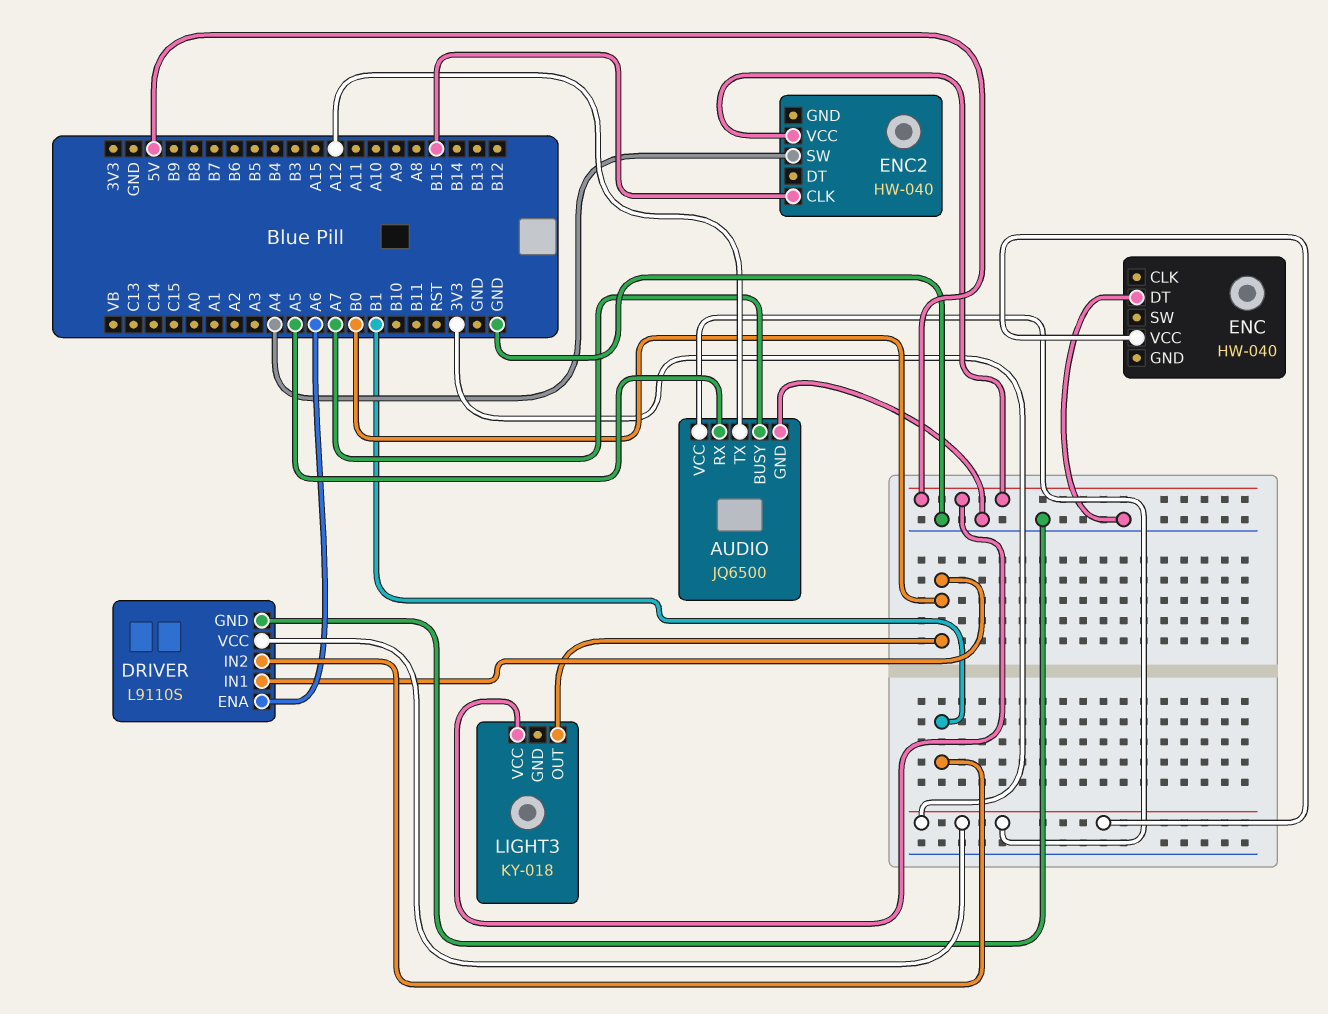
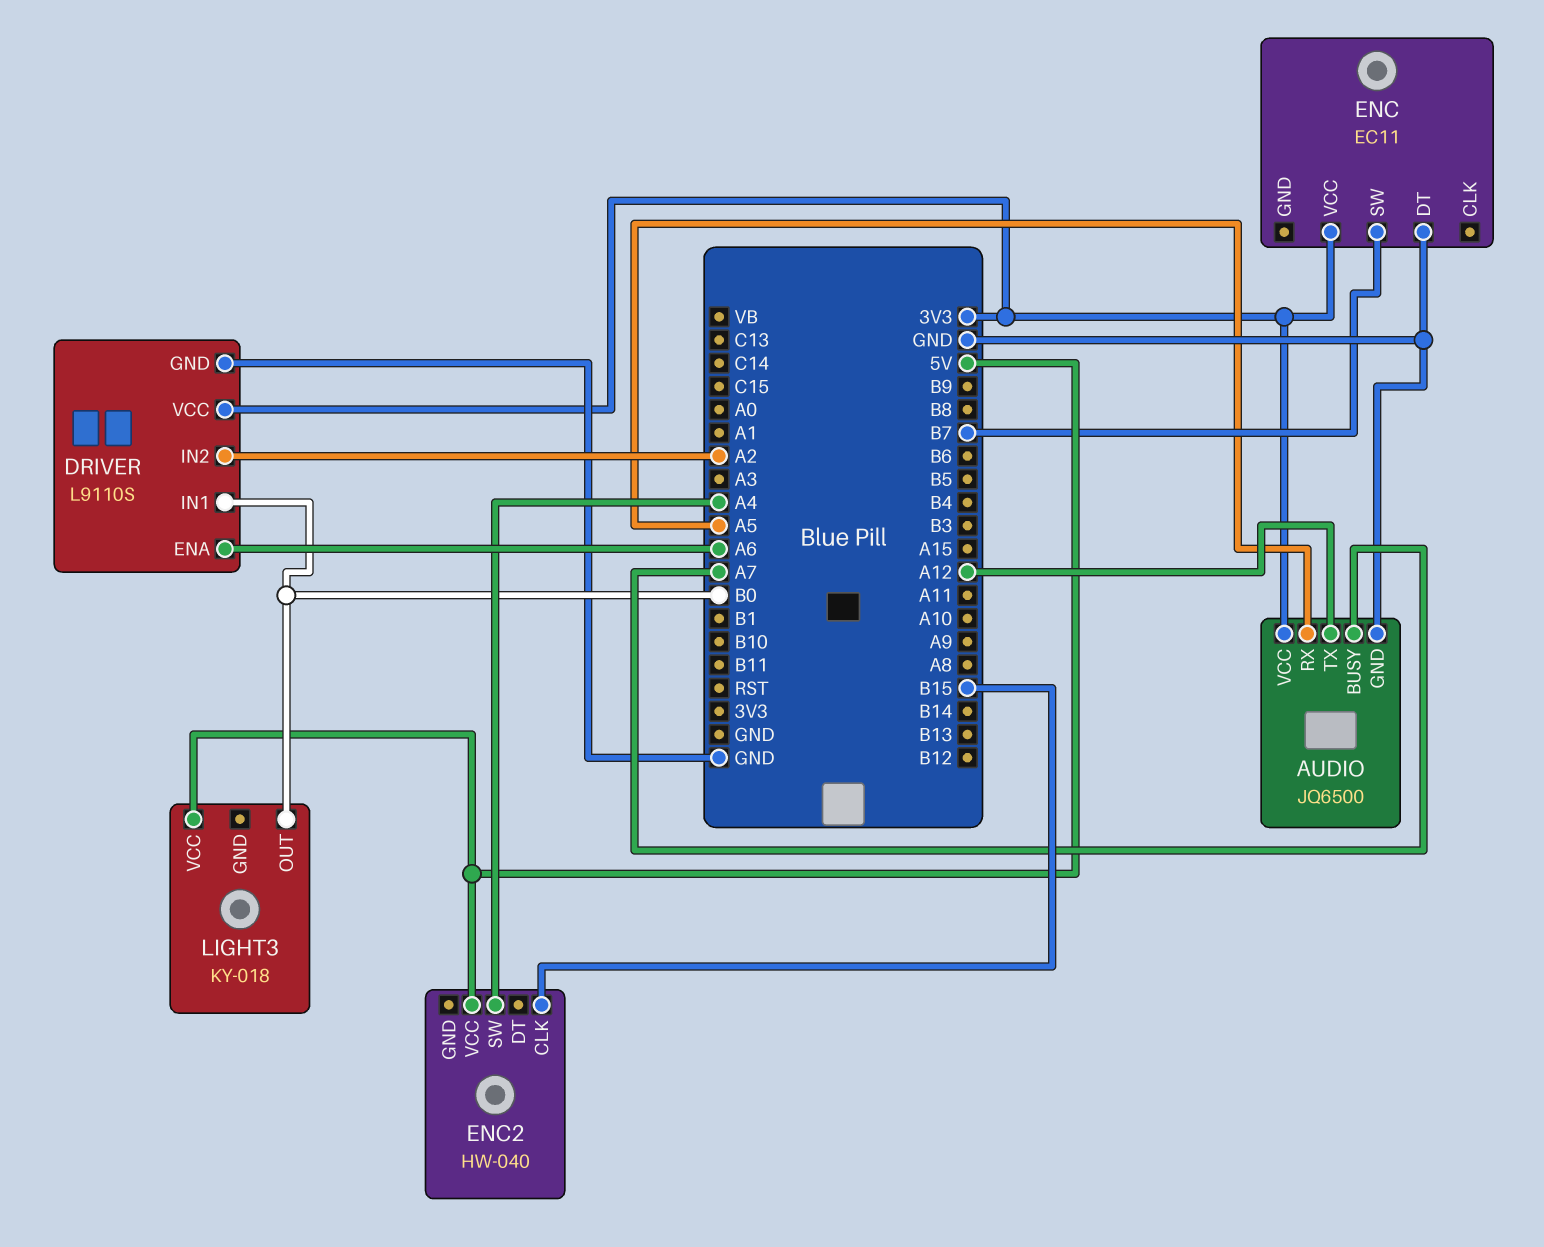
DRIVER pin IN2: B1 -> A2
ENC: HW-040 -> EC11
ENC pin SW: none -> B7

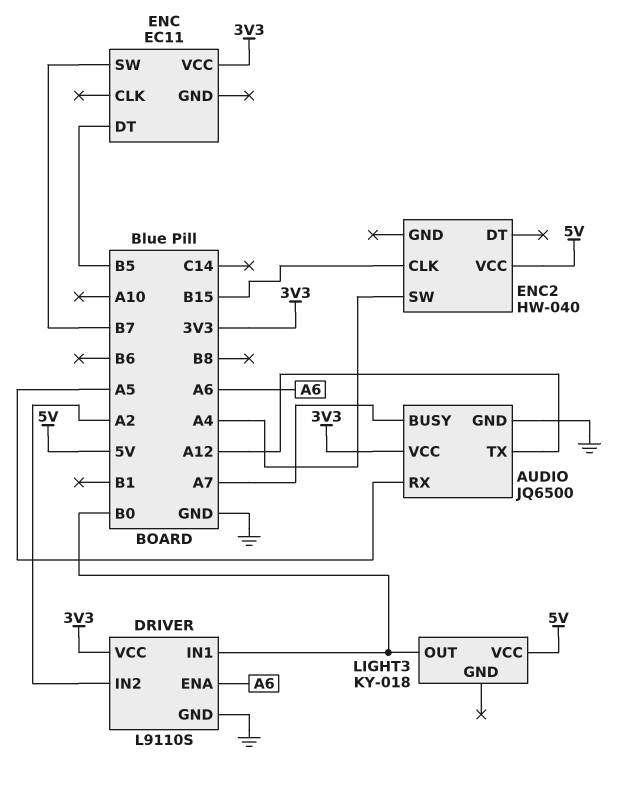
ENC pin DT: GND -> B5

